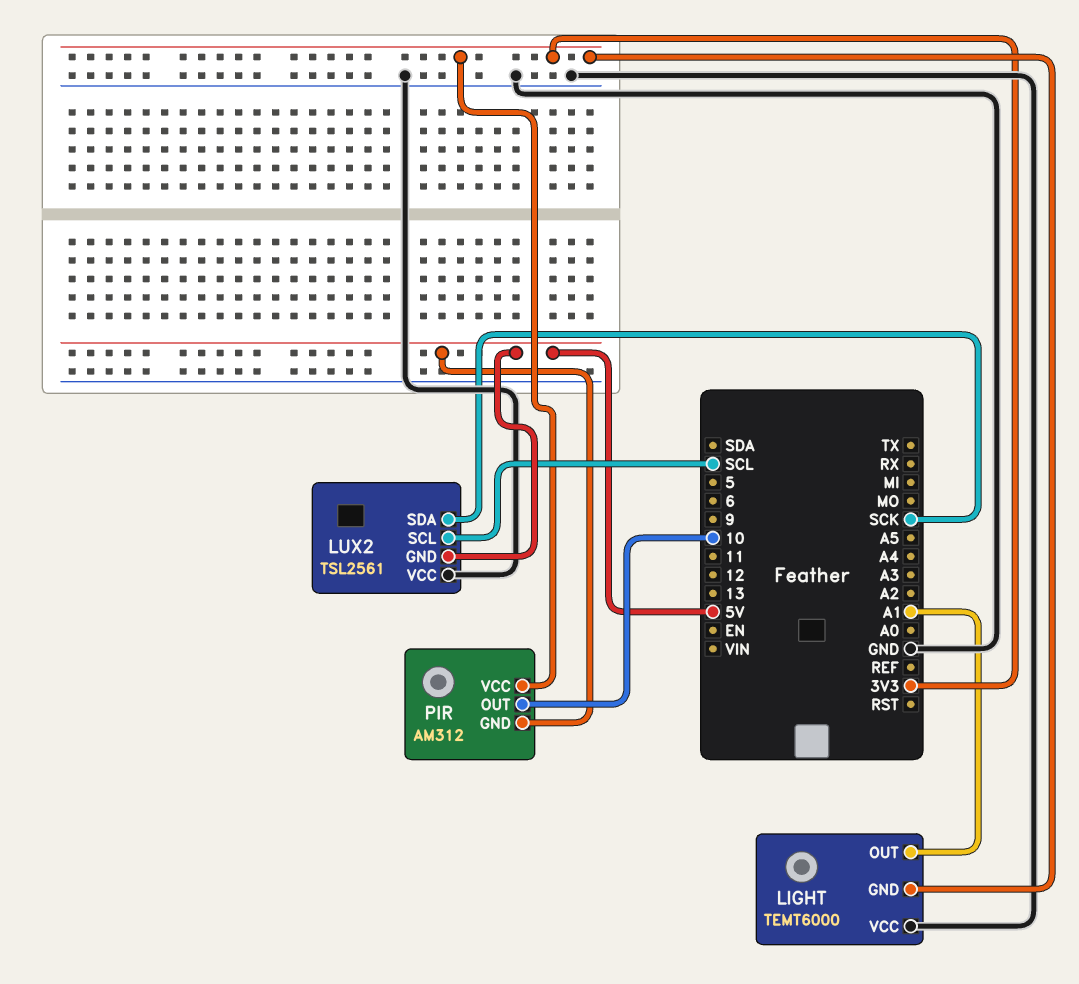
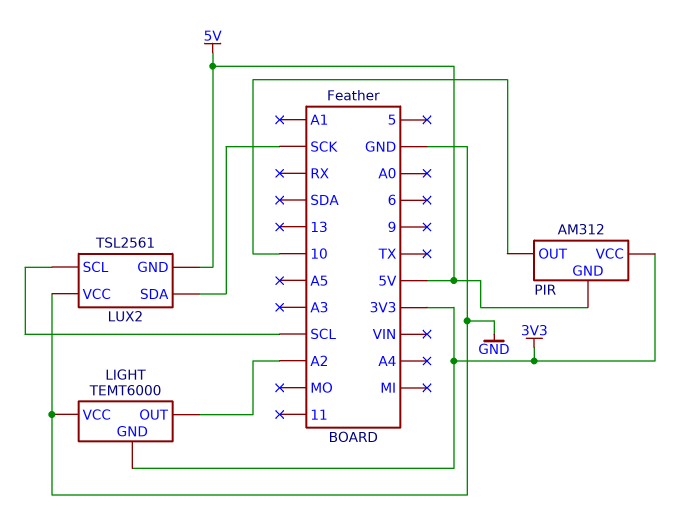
LIGHT pin OUT: A1 -> A2

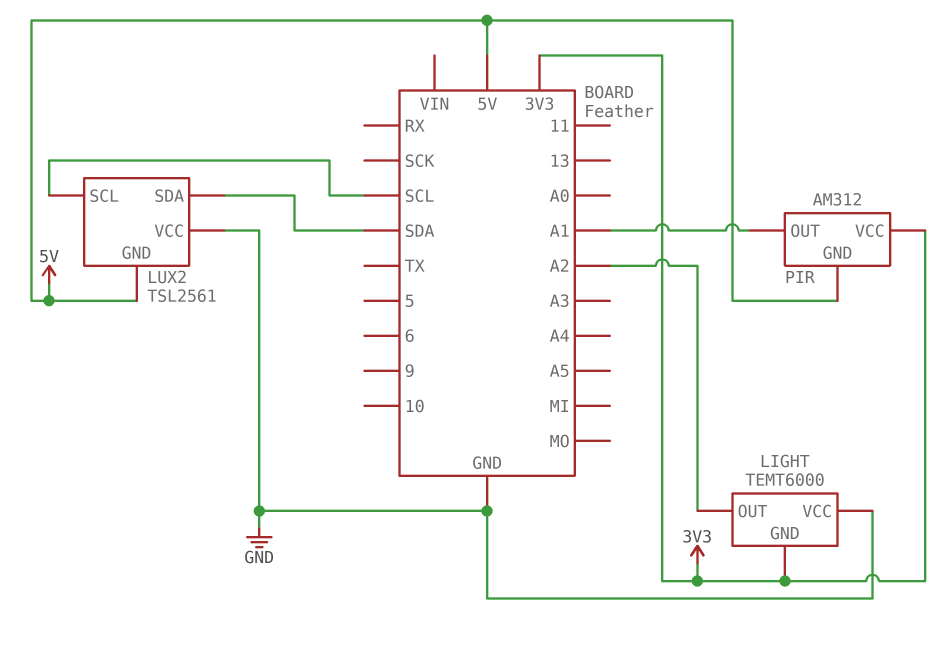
LUX2 pin SDA: SCK -> SDA
PIR pin OUT: 10 -> A1

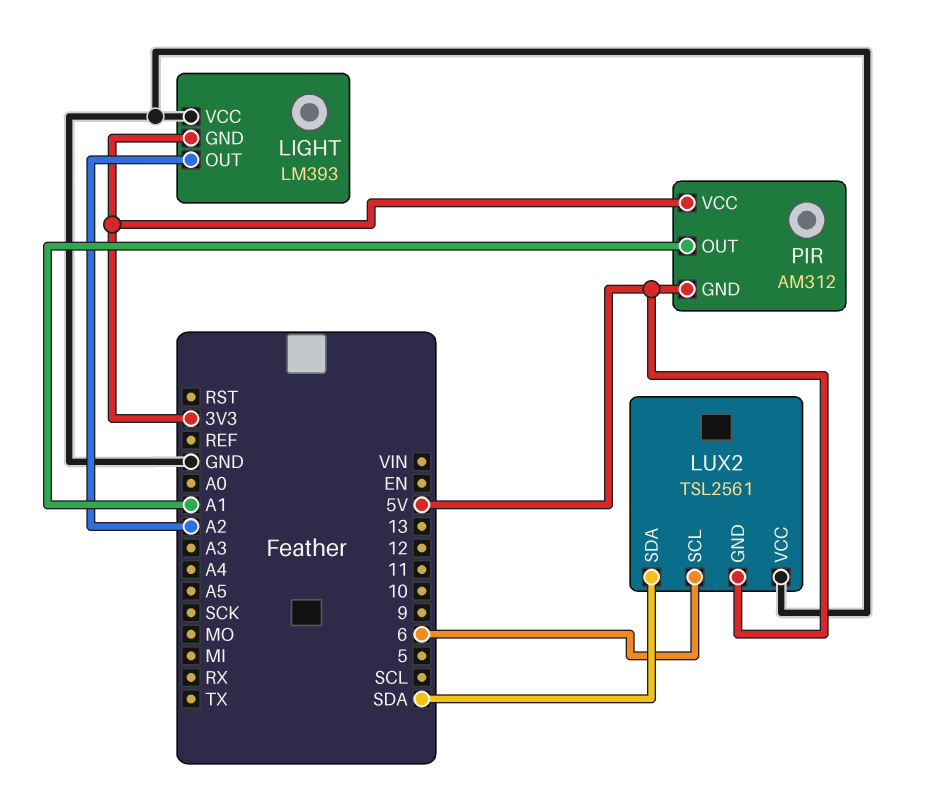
LIGHT: TEMT6000 -> LM393
LUX2 pin SCL: SCL -> 6

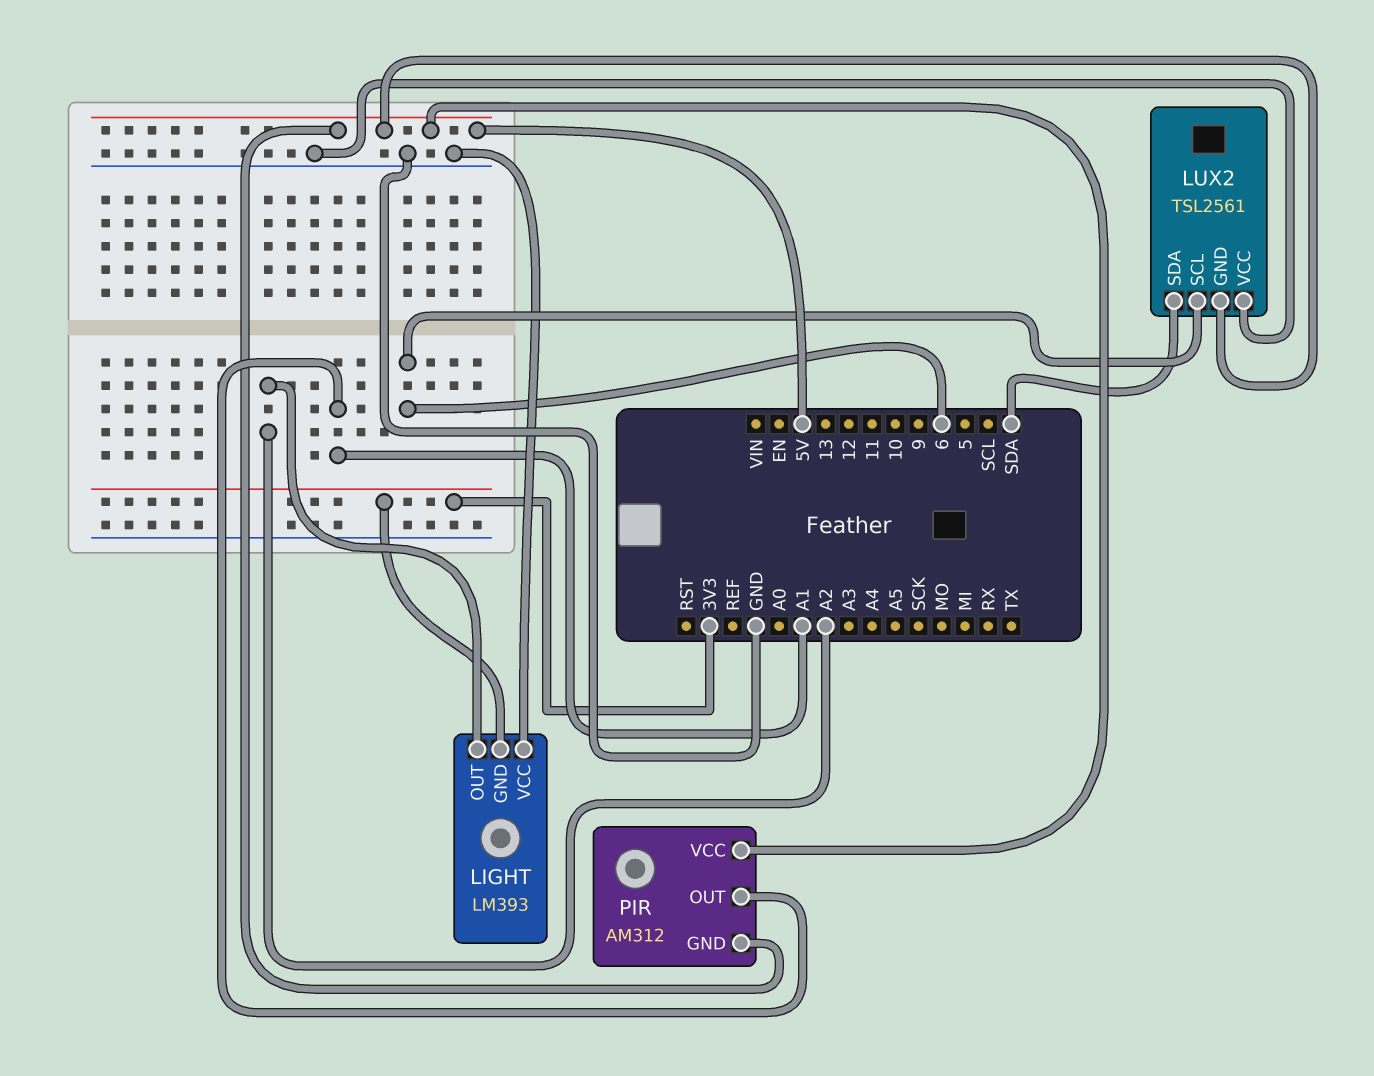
PIR pin VCC: 3V3 -> 5V

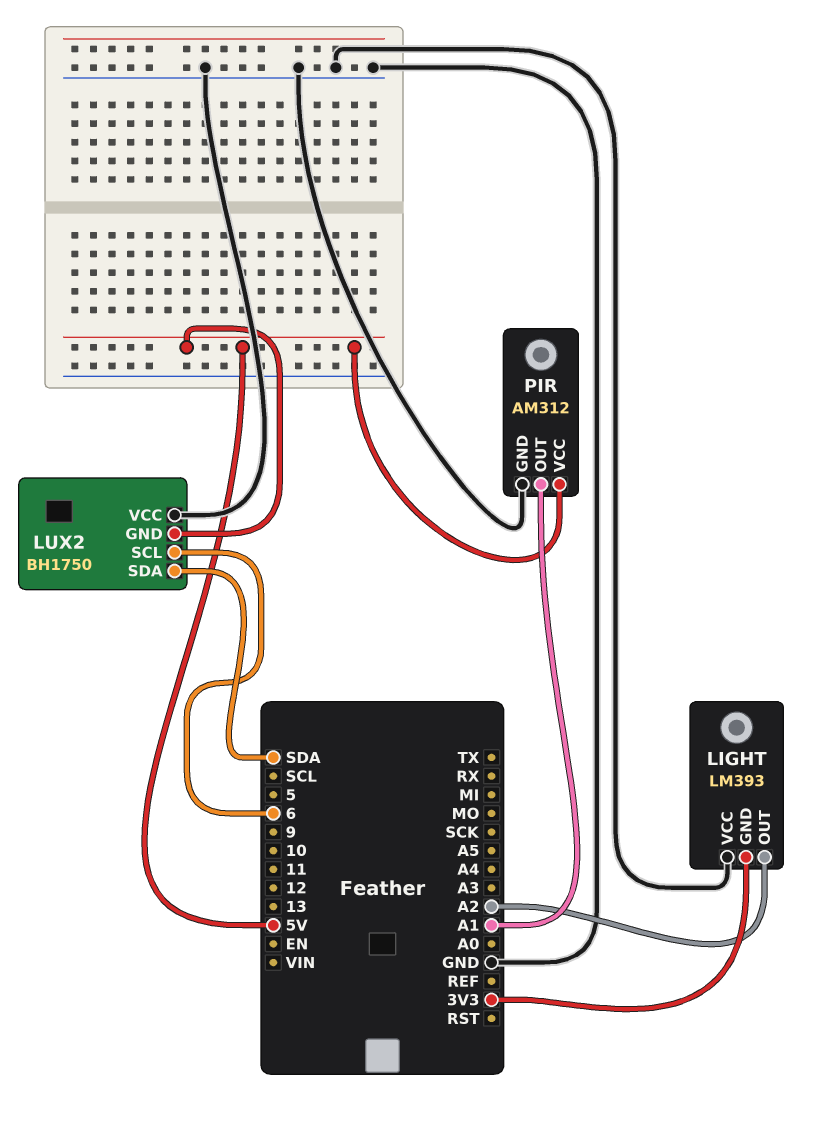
LUX2: TSL2561 -> BH1750
PIR pin GND: 5V -> GND

